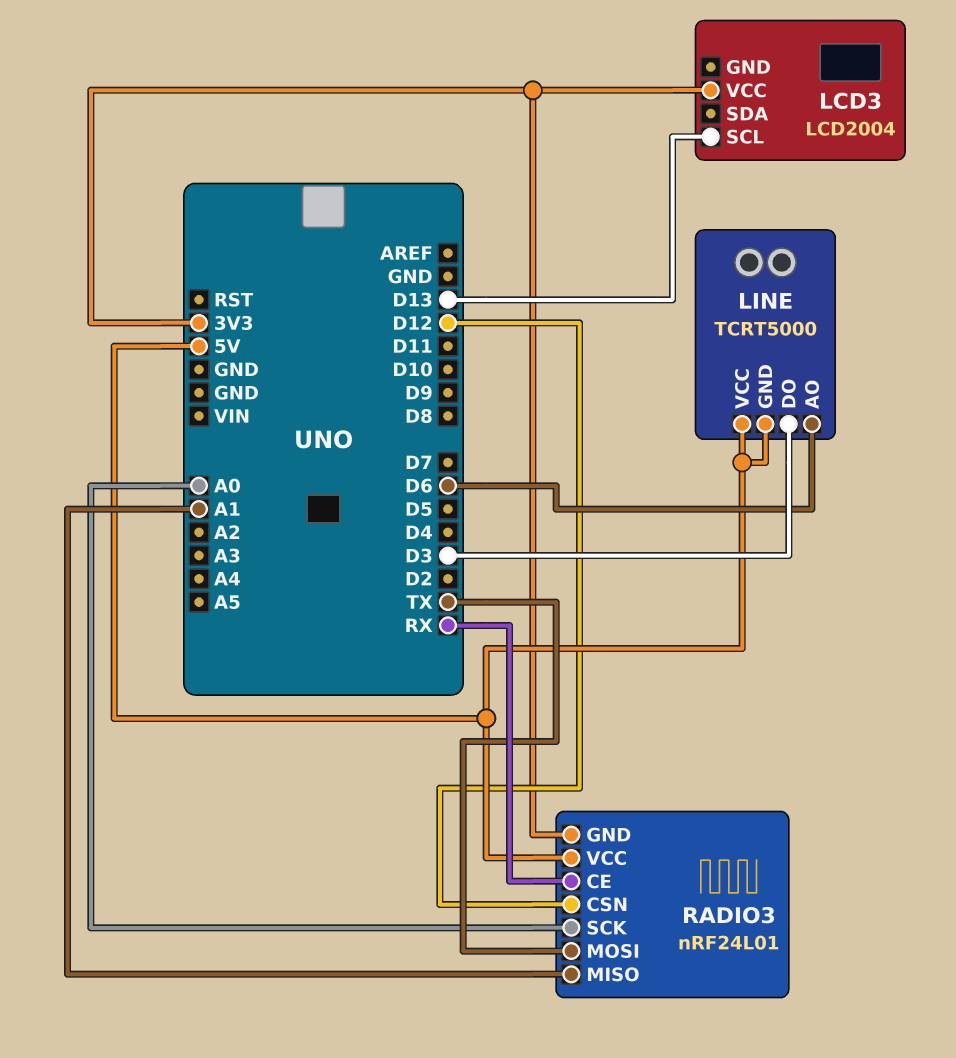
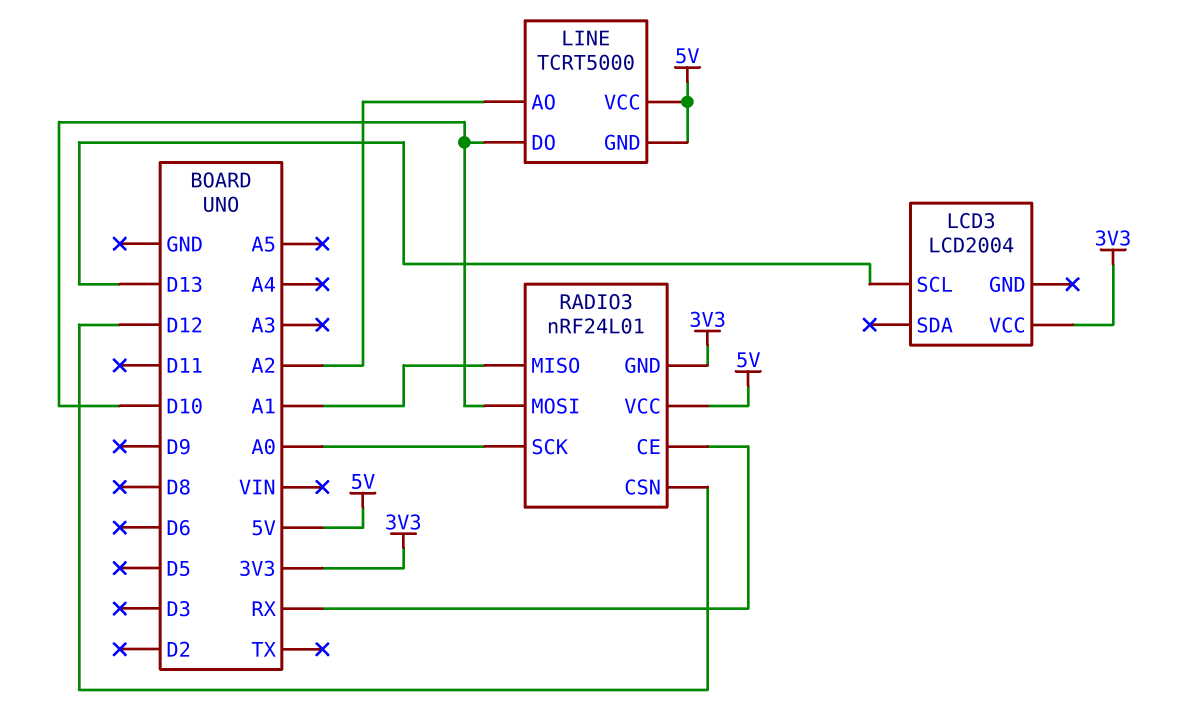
LINE pin AO: D6 -> A2
LINE pin DO: D3 -> D10
RADIO3 pin MOSI: TX -> D10

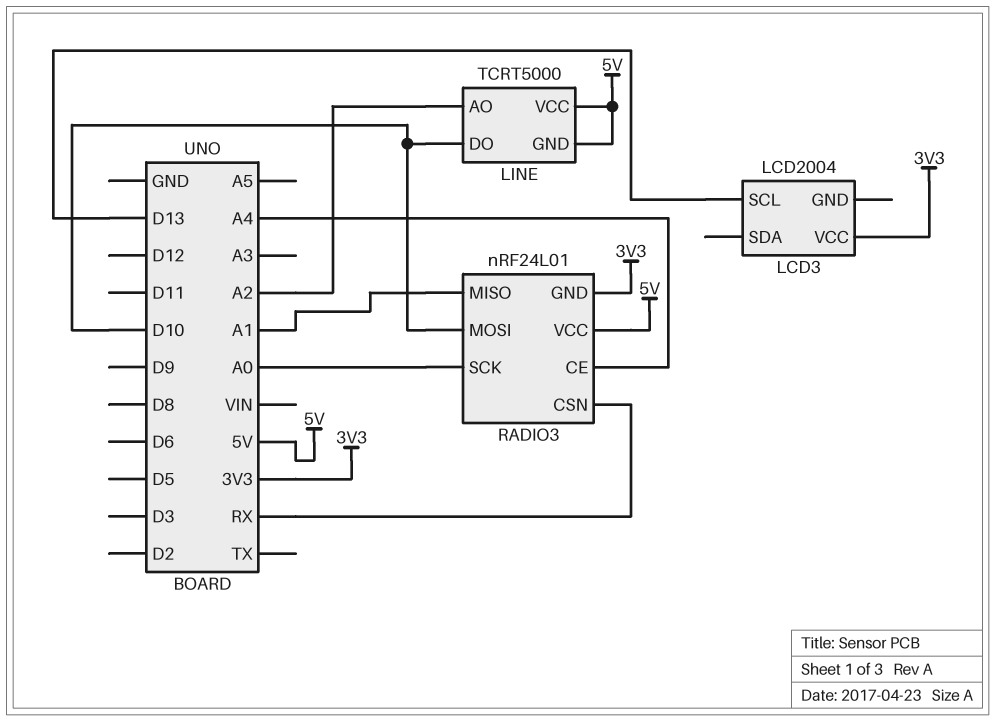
RADIO3 pin CE: RX -> A4
RADIO3 pin CSN: D12 -> RX

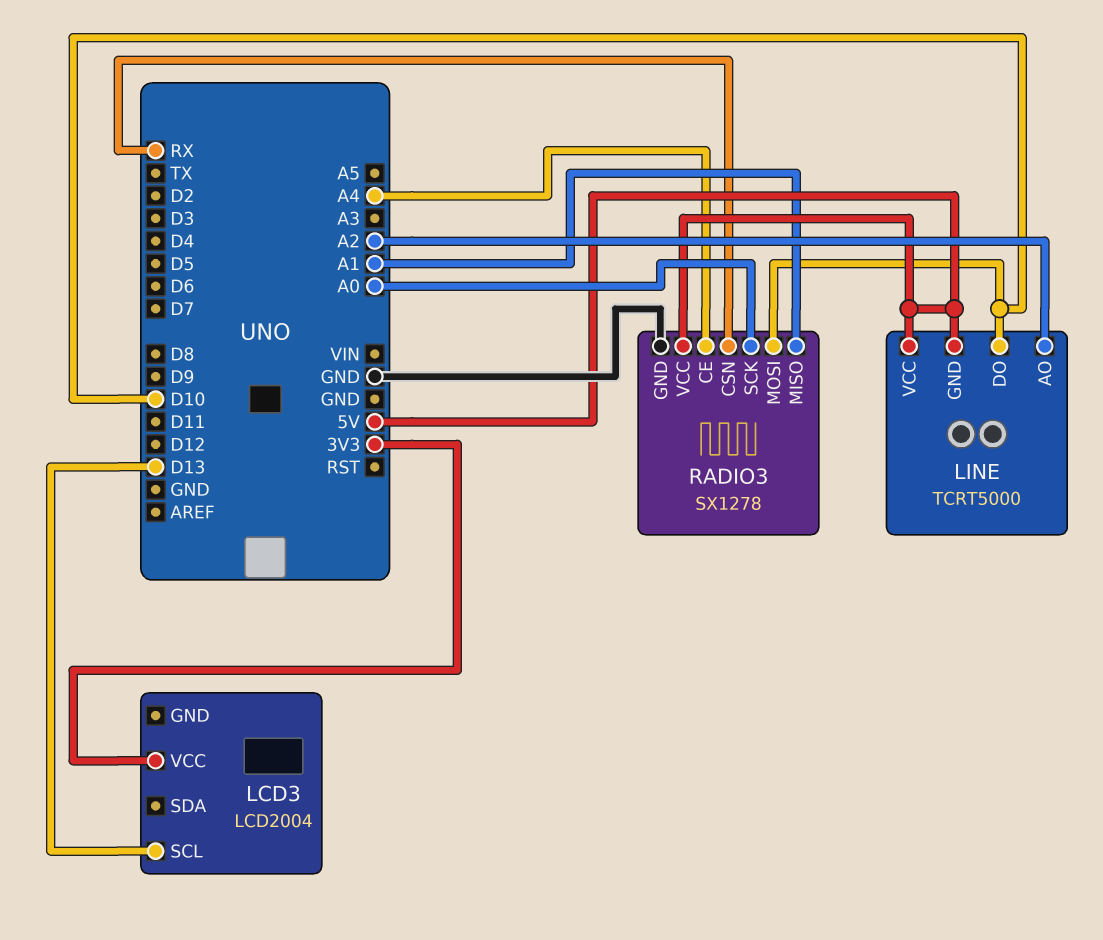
RADIO3: nRF24L01 -> SX1278
RADIO3 pin GND: 3V3 -> GND

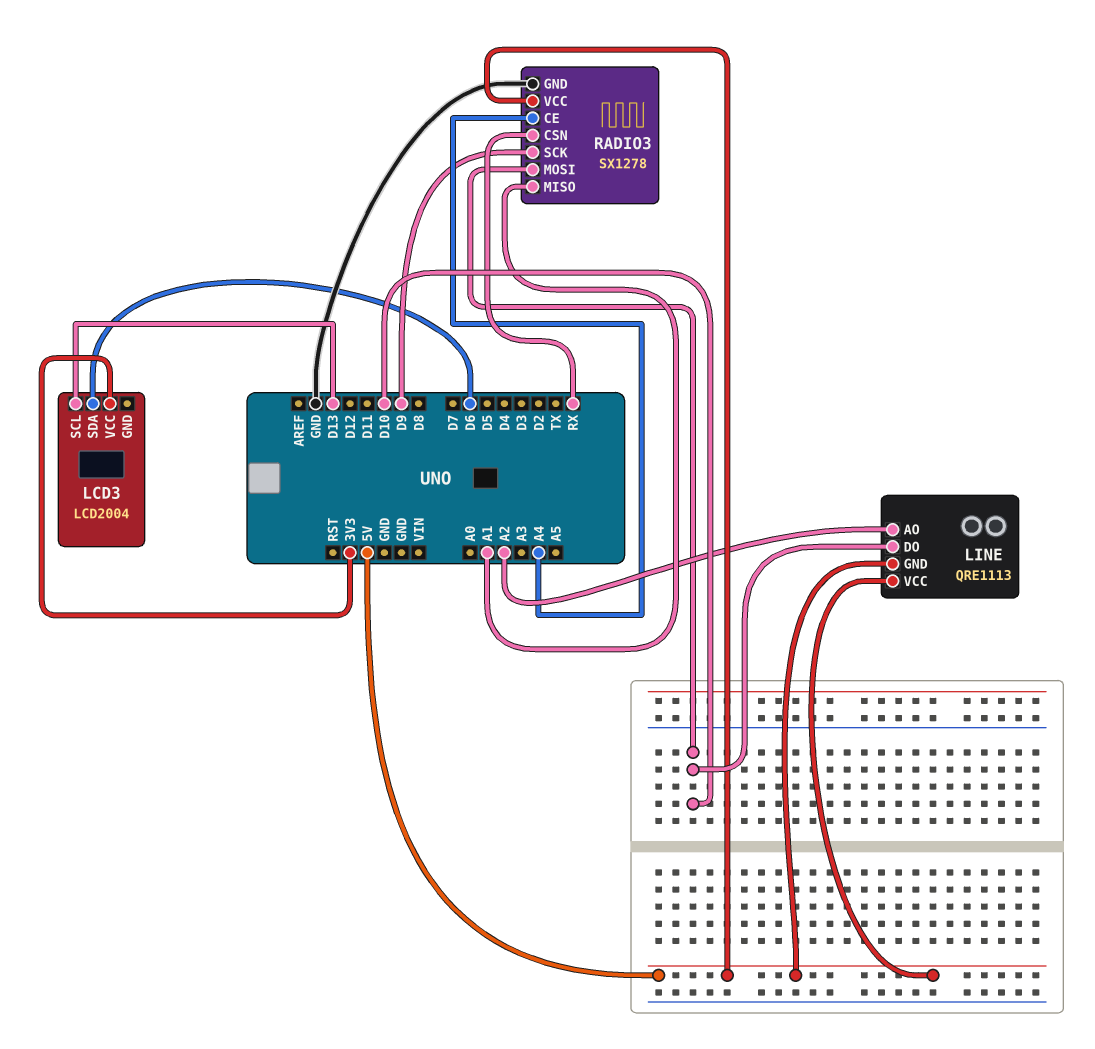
LCD3 pin SDA: none -> D6
LINE: TCRT5000 -> QRE1113
RADIO3 pin SCK: A0 -> D9

